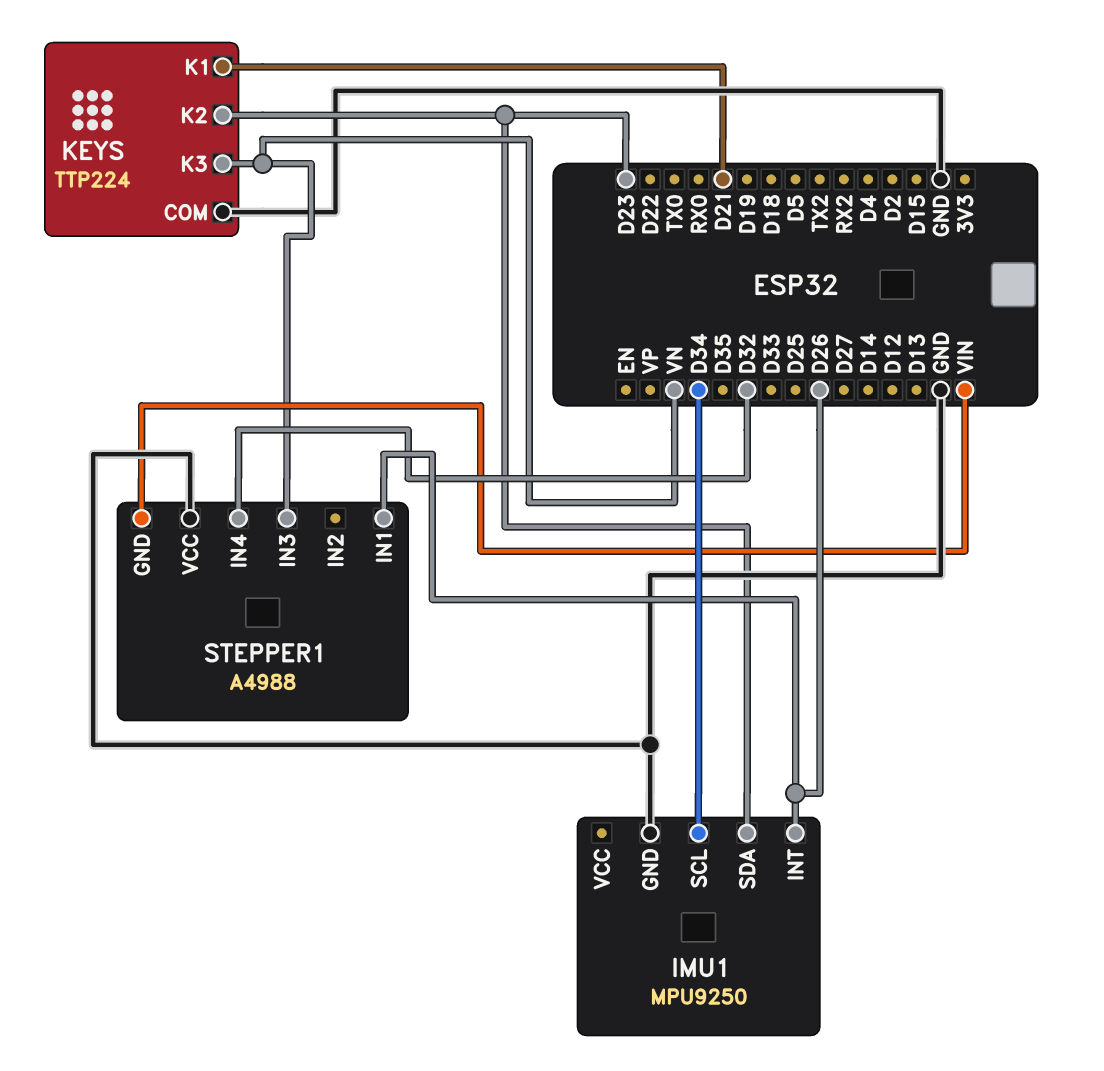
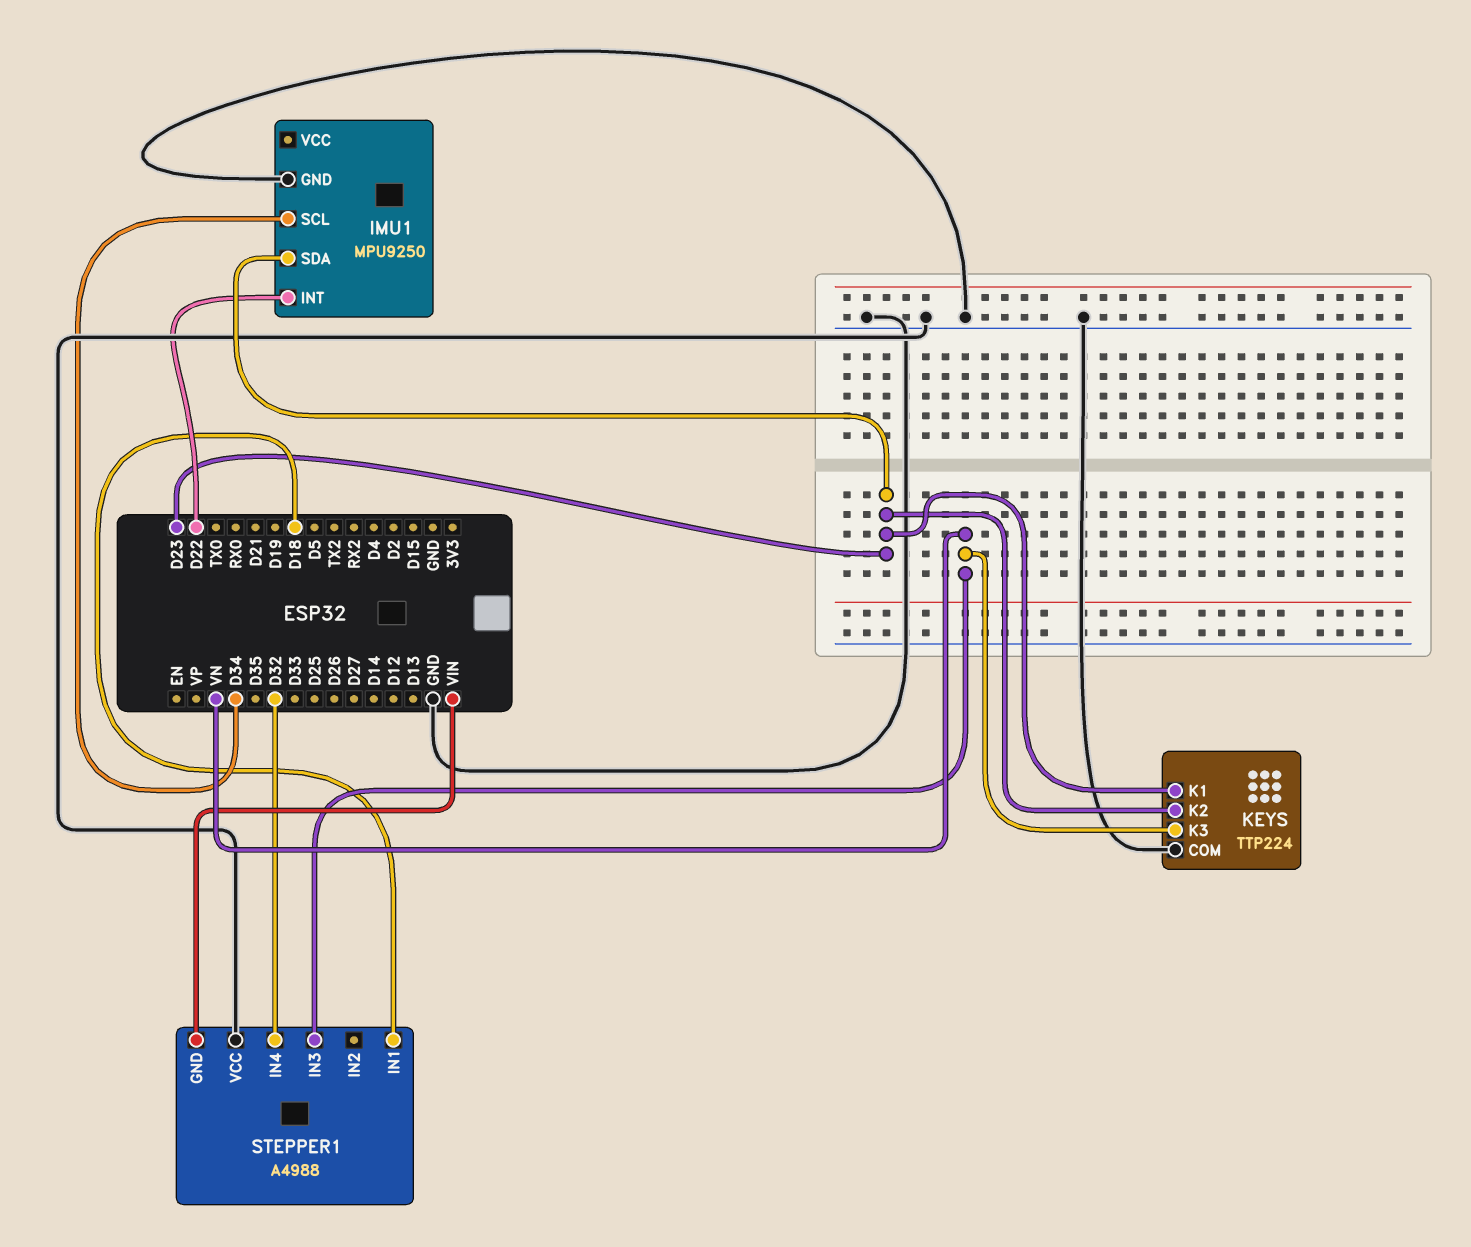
IMU1 pin INT: D26 -> D22
KEYS pin K1: D21 -> D23
STEPPER1 pin IN1: D26 -> D18

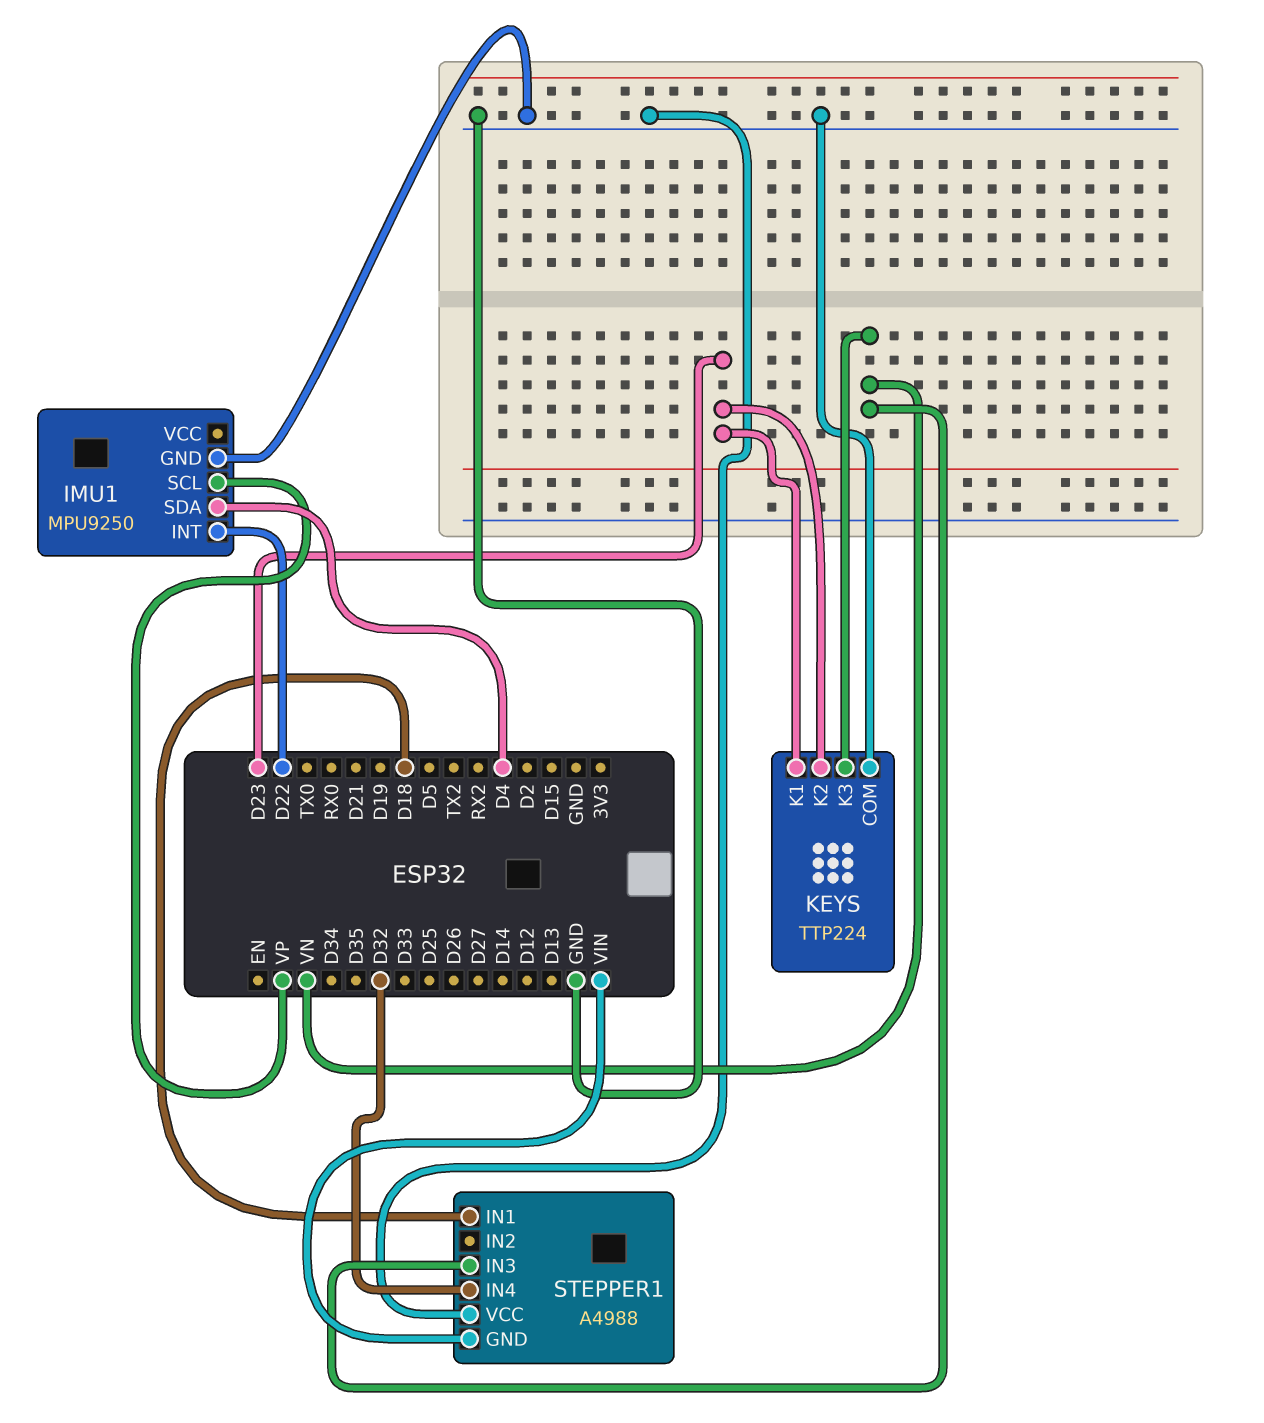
IMU1 pin SCL: D34 -> VP
IMU1 pin SDA: D23 -> D4

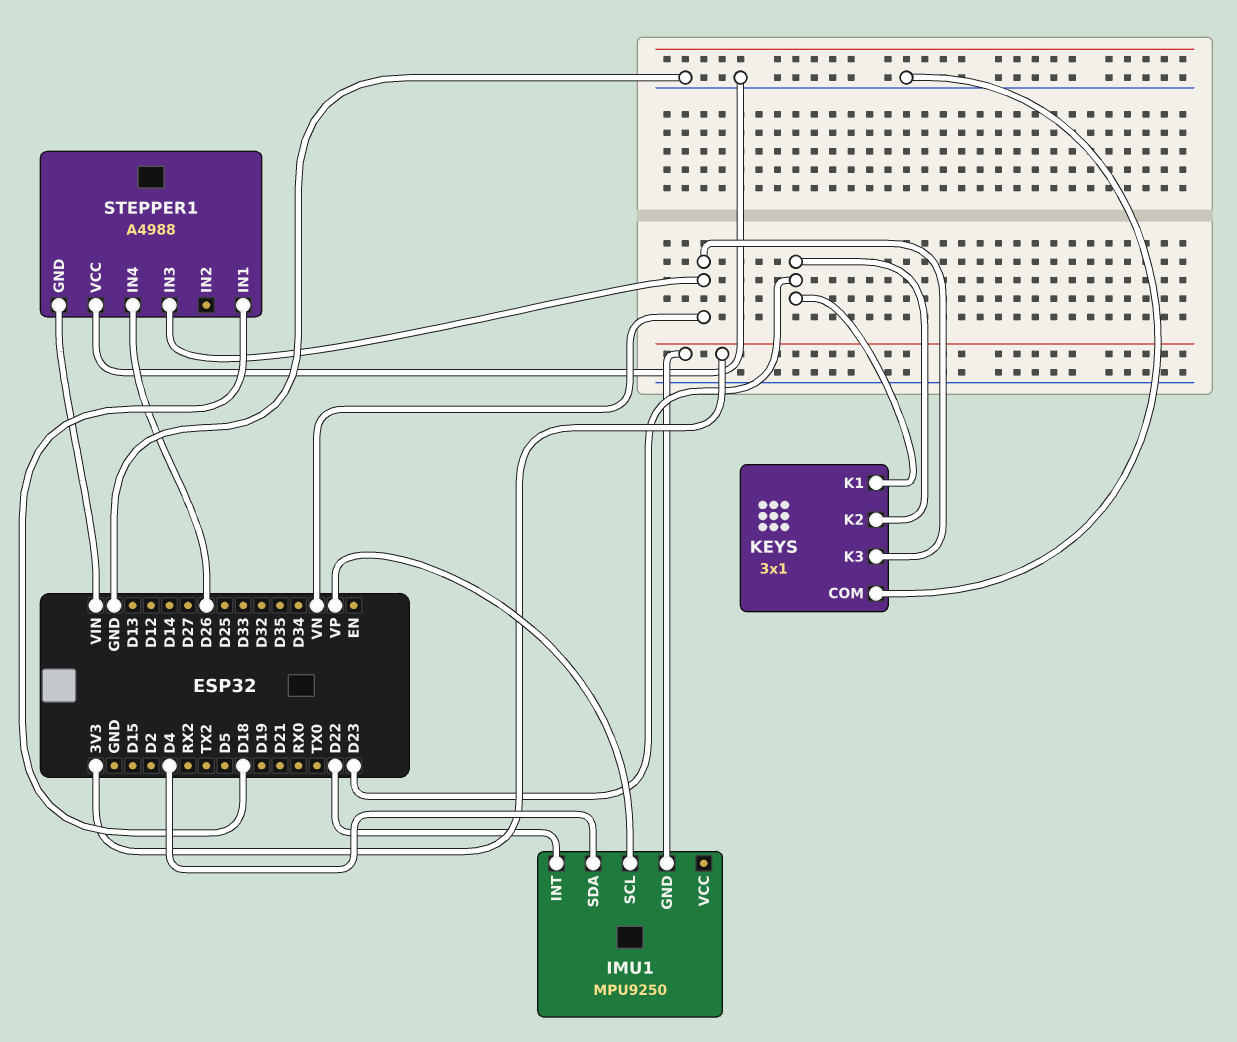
IMU1 pin GND: GND -> 3V3
KEYS: TTP224 -> 3x1
STEPPER1 pin IN4: D32 -> D26

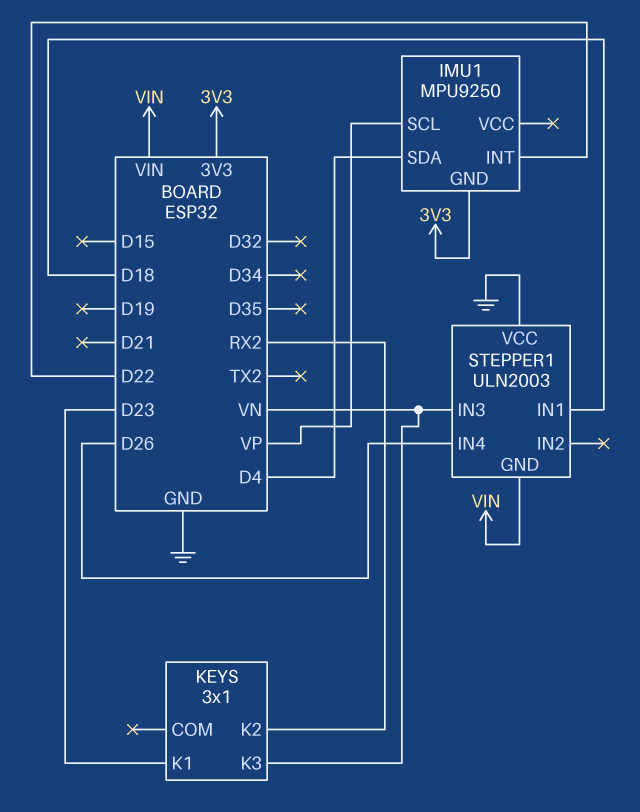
KEYS pin COM: GND -> none
KEYS pin K2: D23 -> RX2
STEPPER1: A4988 -> ULN2003

